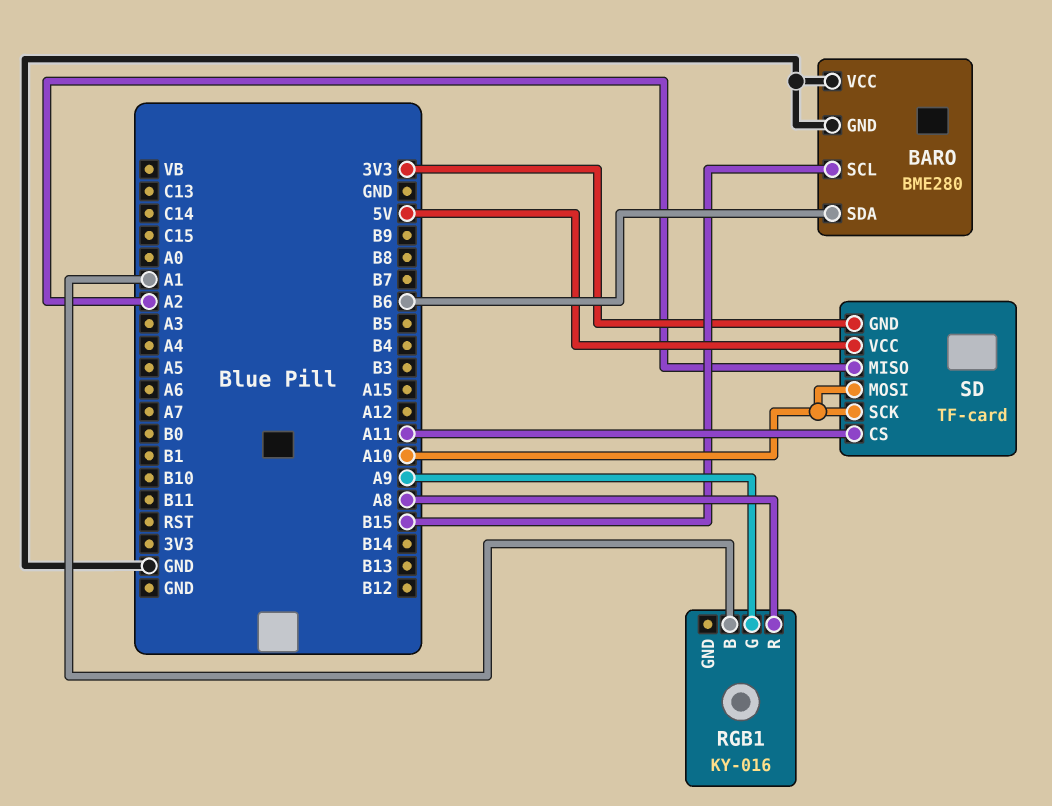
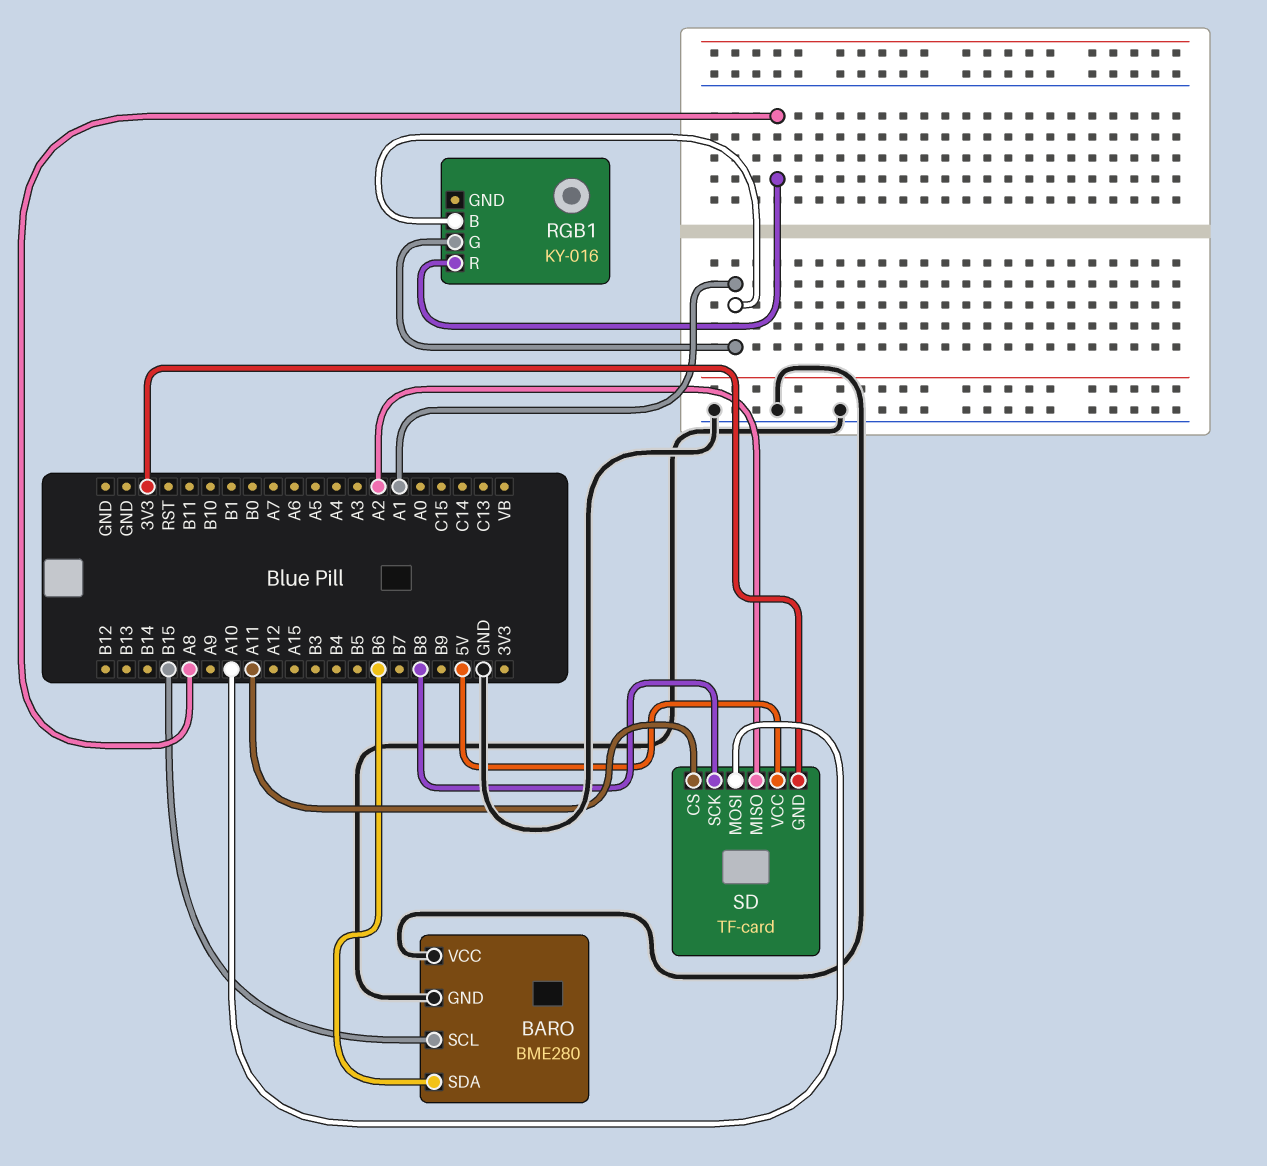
RGB1 pin G: A9 -> A1
SD pin SCK: A10 -> B8

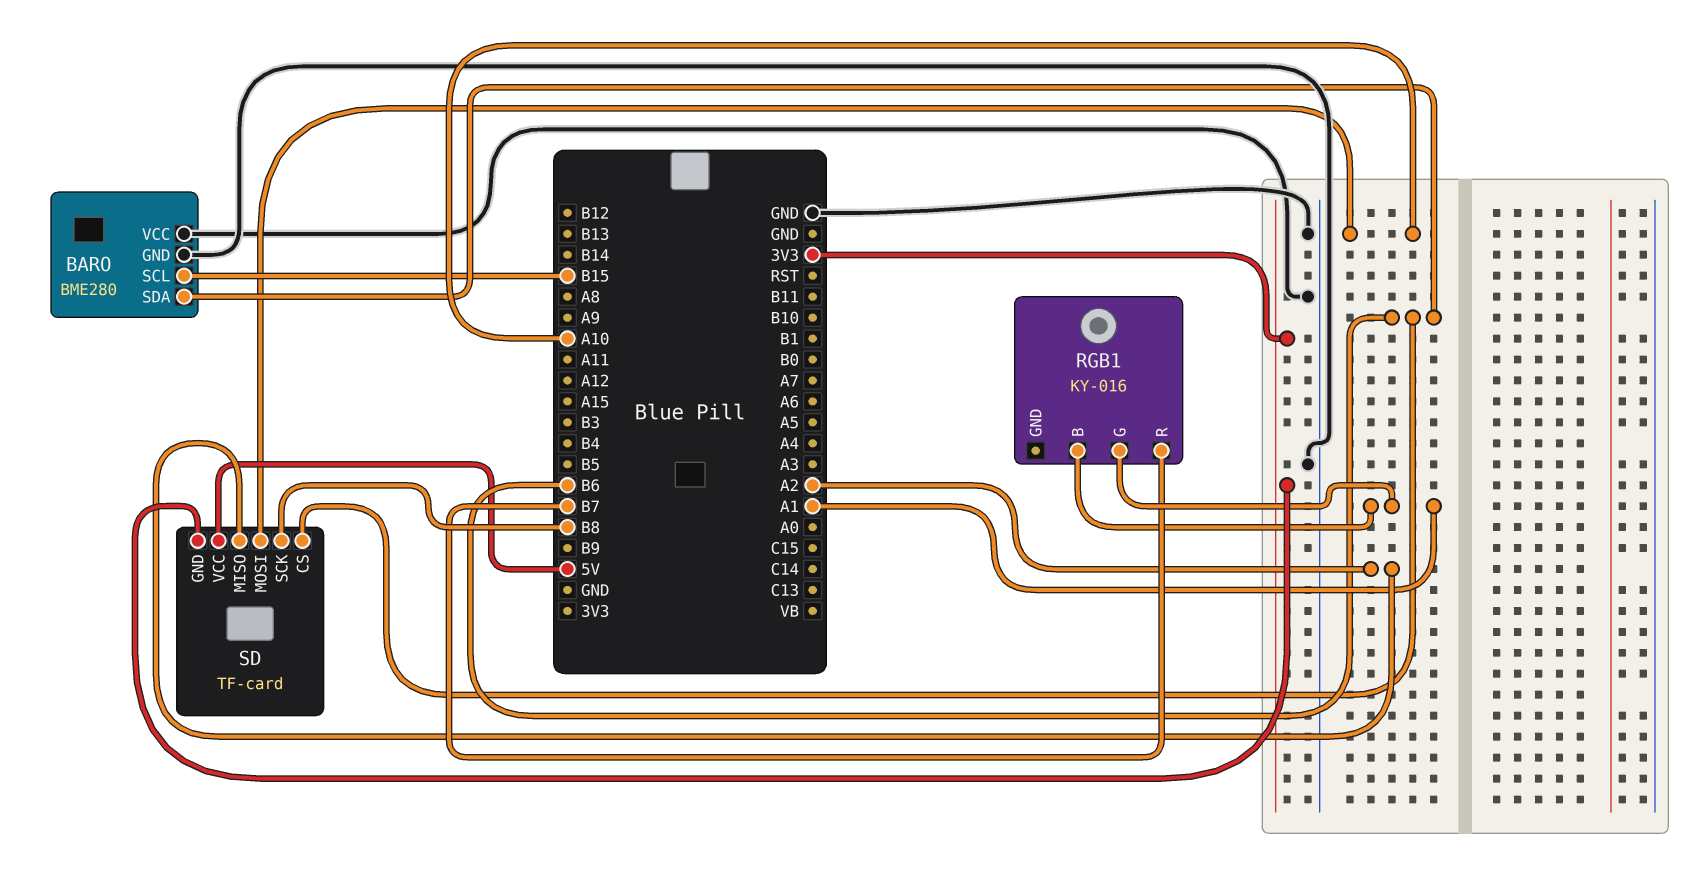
RGB1 pin R: A8 -> B7
SD pin CS: A11 -> B6

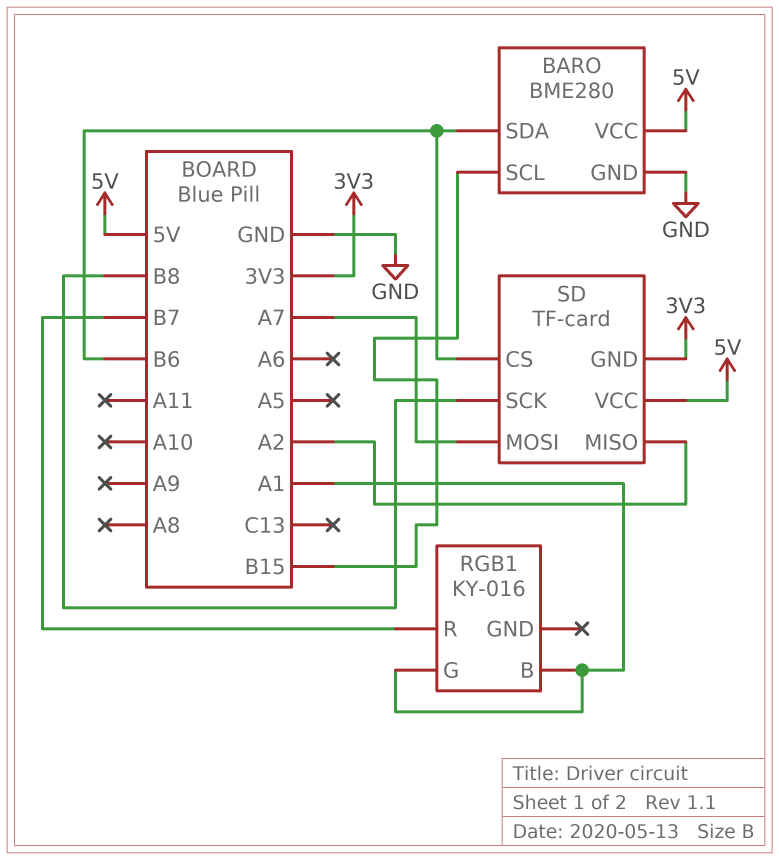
BARO pin VCC: GND -> 5V
SD pin MOSI: A10 -> A7

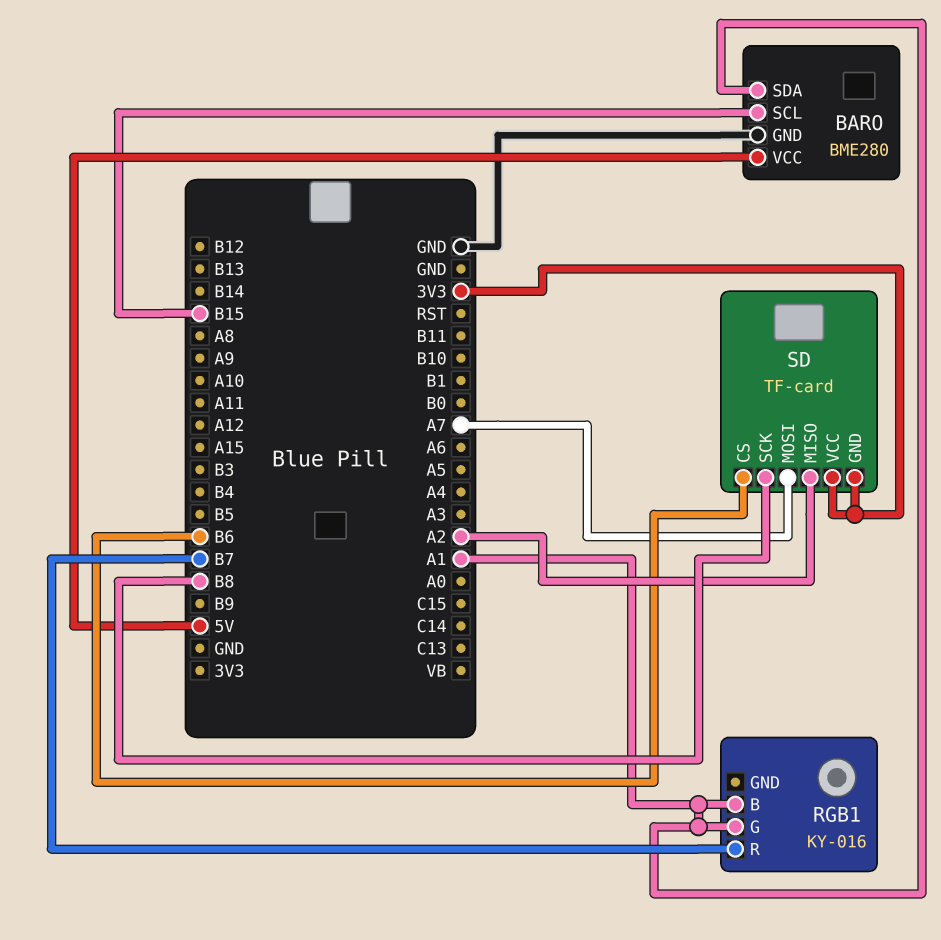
BARO pin SDA: B6 -> A1
SD pin VCC: 5V -> 3V3

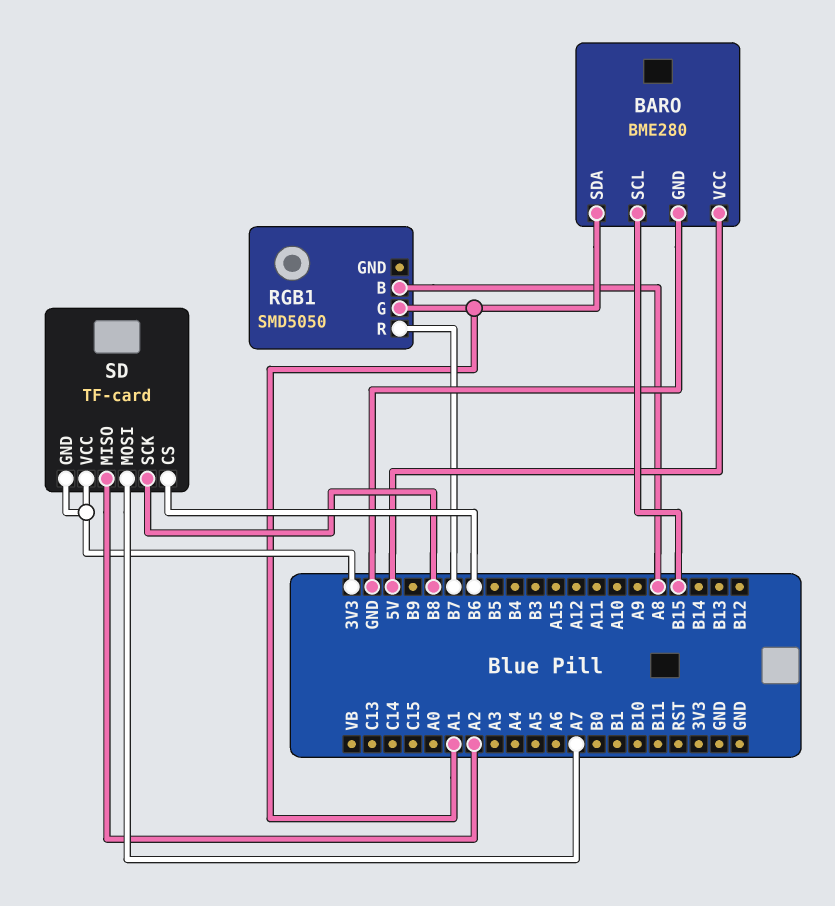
RGB1: KY-016 -> SMD5050
RGB1 pin B: A1 -> A8

